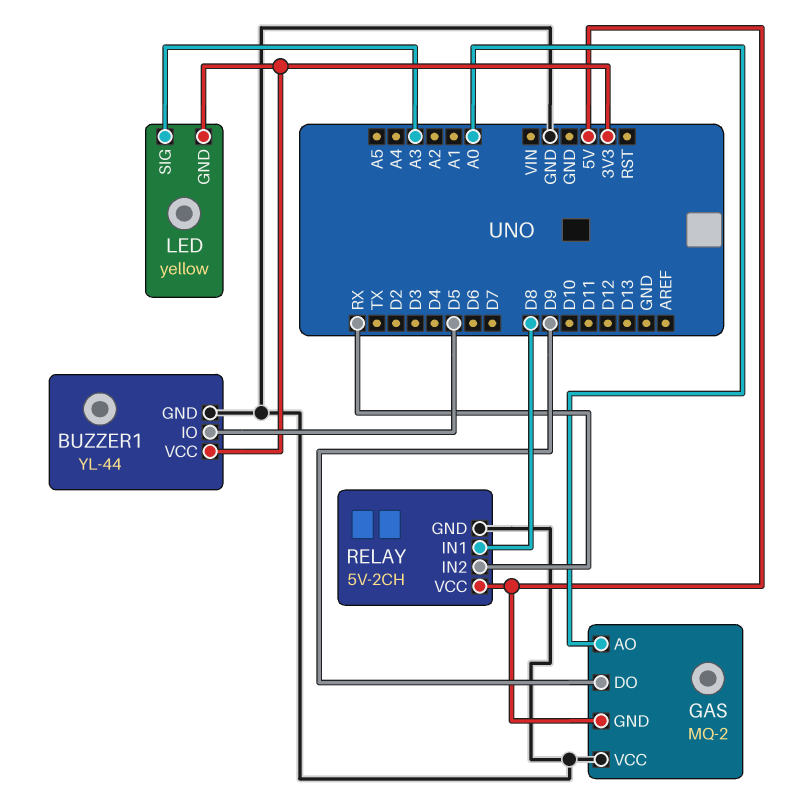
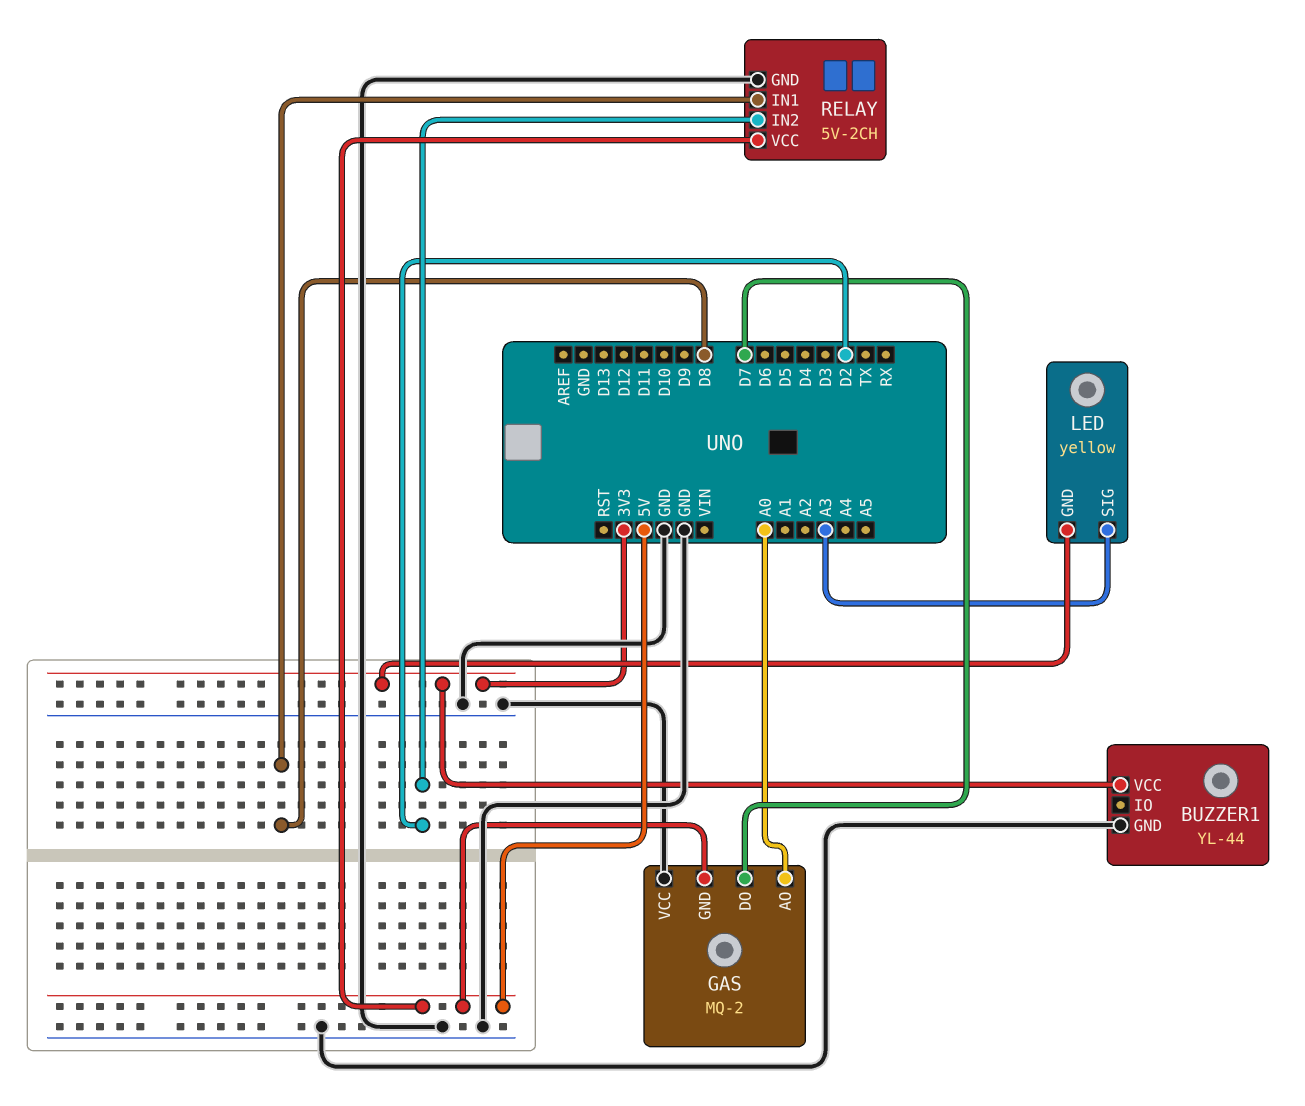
BUZZER1 pin IO: D5 -> none
GAS pin DO: D9 -> D7
RELAY pin IN2: RX -> D2

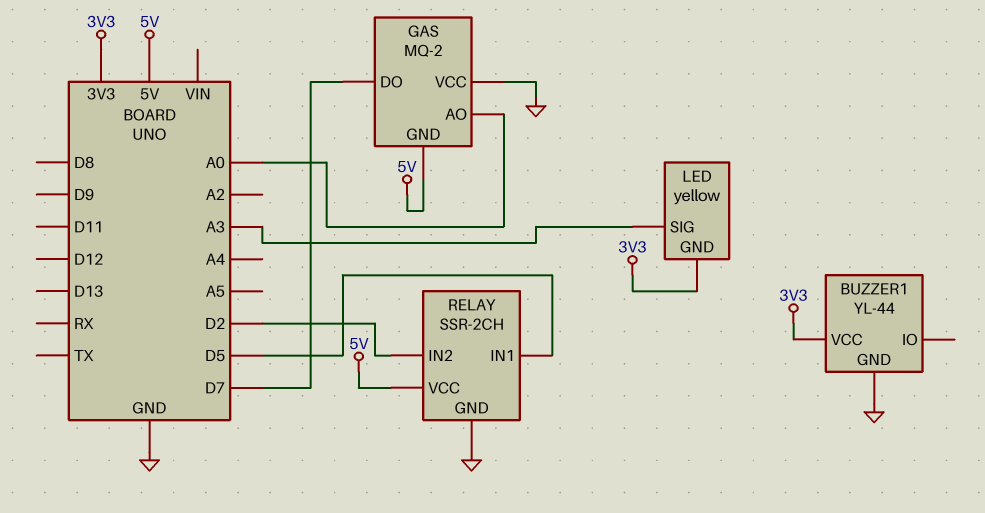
RELAY: 5V-2CH -> SSR-2CH
RELAY pin IN1: D8 -> D5

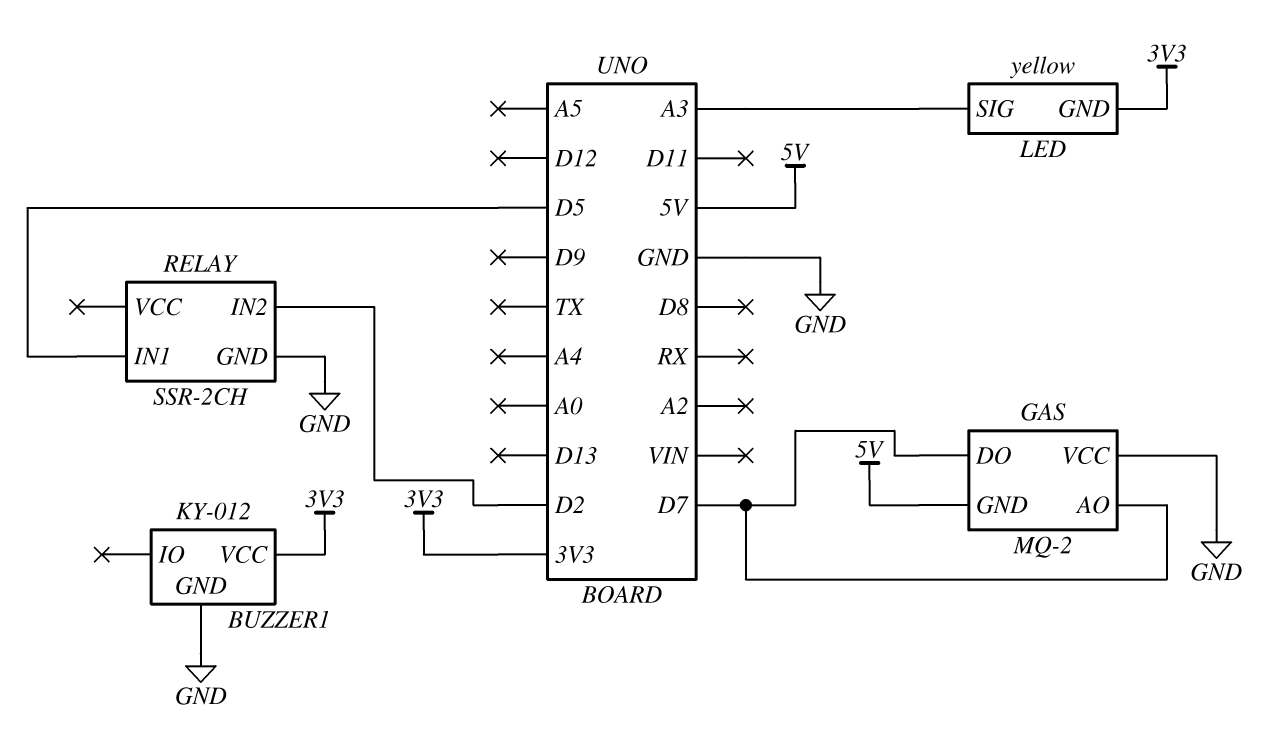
BUZZER1: YL-44 -> KY-012
GAS pin AO: A0 -> D7
RELAY pin VCC: 5V -> none

